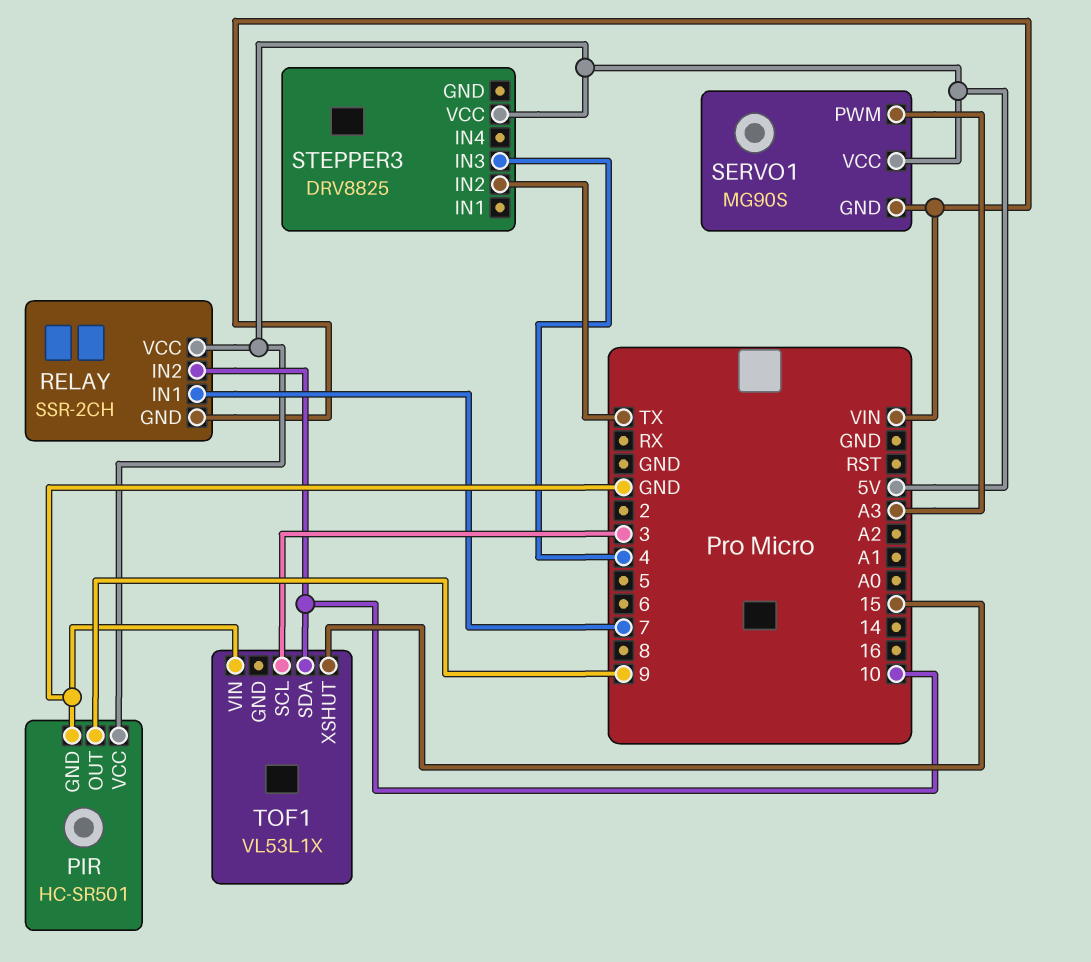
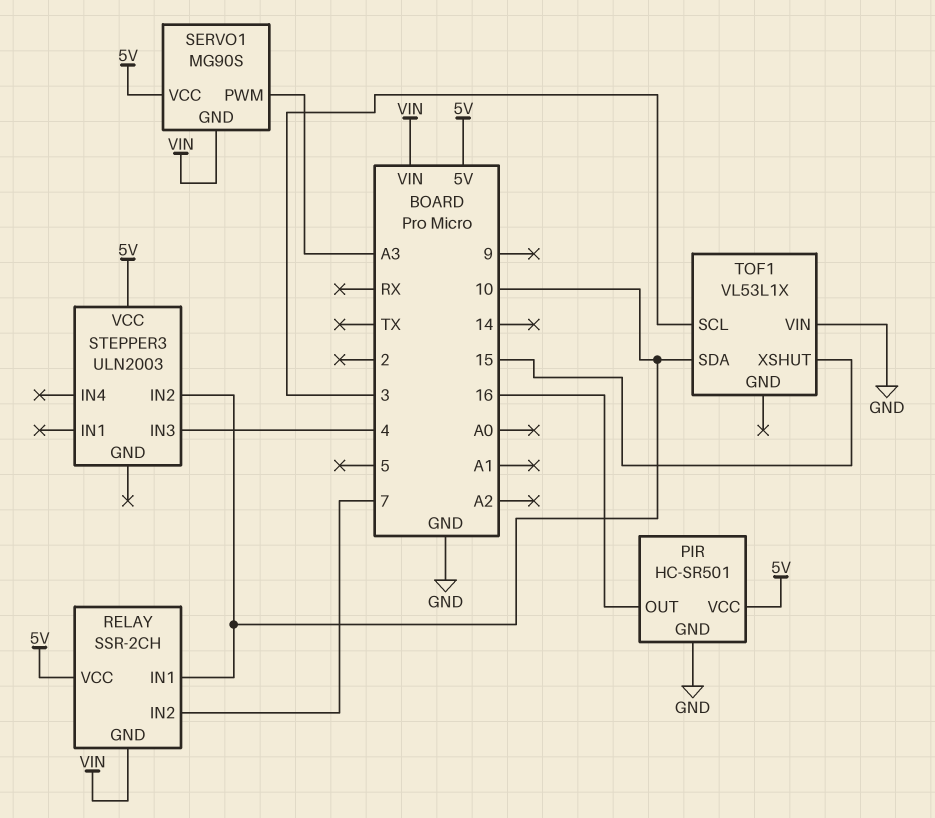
PIR pin OUT: 9 -> 16
RELAY pin IN1: 7 -> 10
RELAY pin IN2: 10 -> 7
STEPPER3: DRV8825 -> ULN2003
STEPPER3 pin IN2: TX -> 10

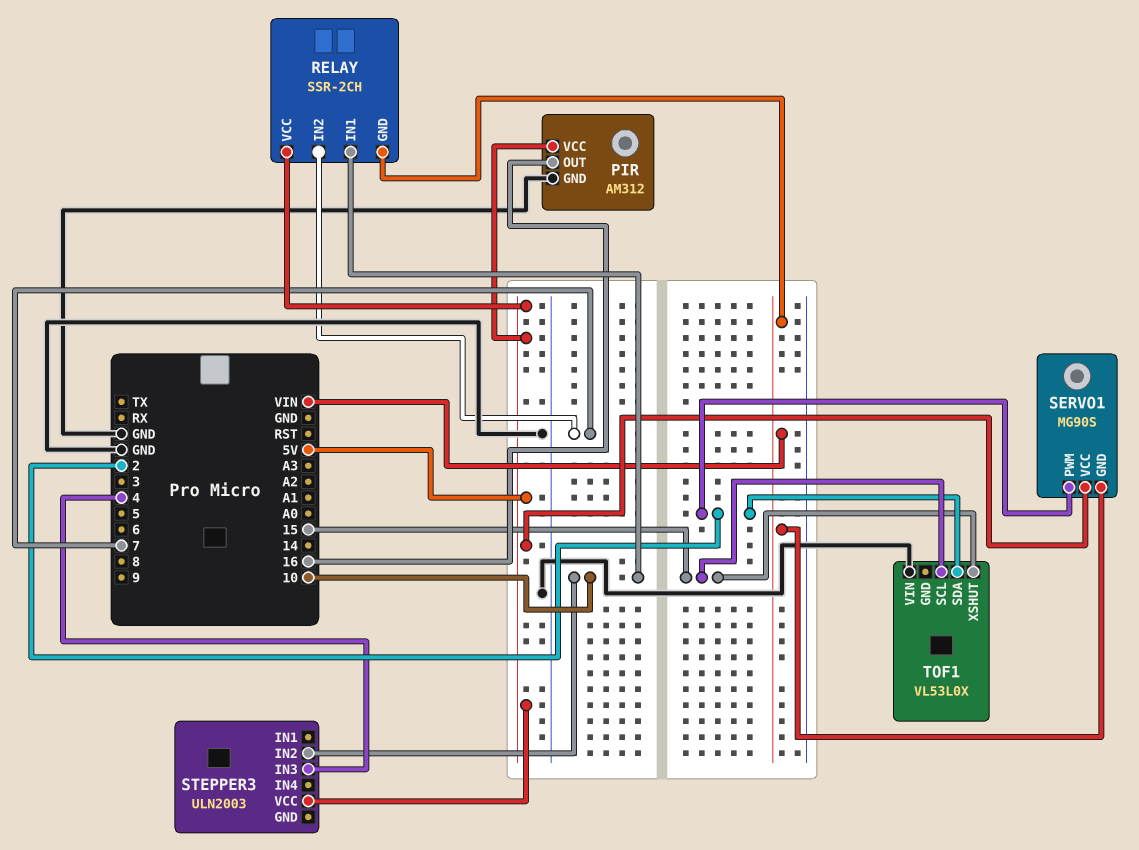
PIR: HC-SR501 -> AM312
SERVO1 pin PWM: A3 -> 2
TOF1: VL53L1X -> VL53L0X
TOF1 pin SCL: 3 -> 15
TOF1 pin SDA: 10 -> 2

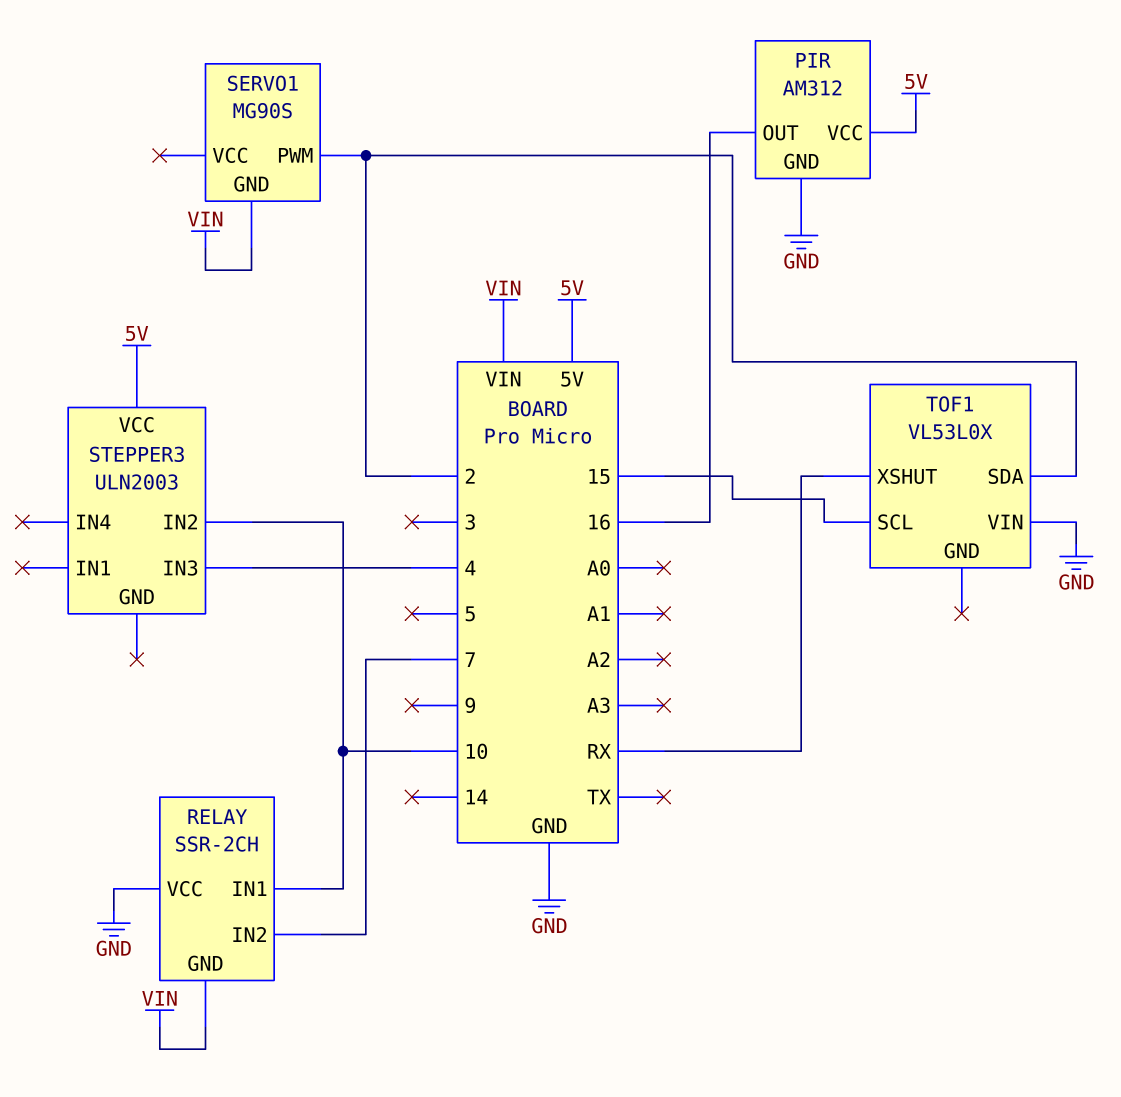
RELAY pin VCC: 5V -> GND
SERVO1 pin VCC: 5V -> none
TOF1 pin XSHUT: 15 -> RX

